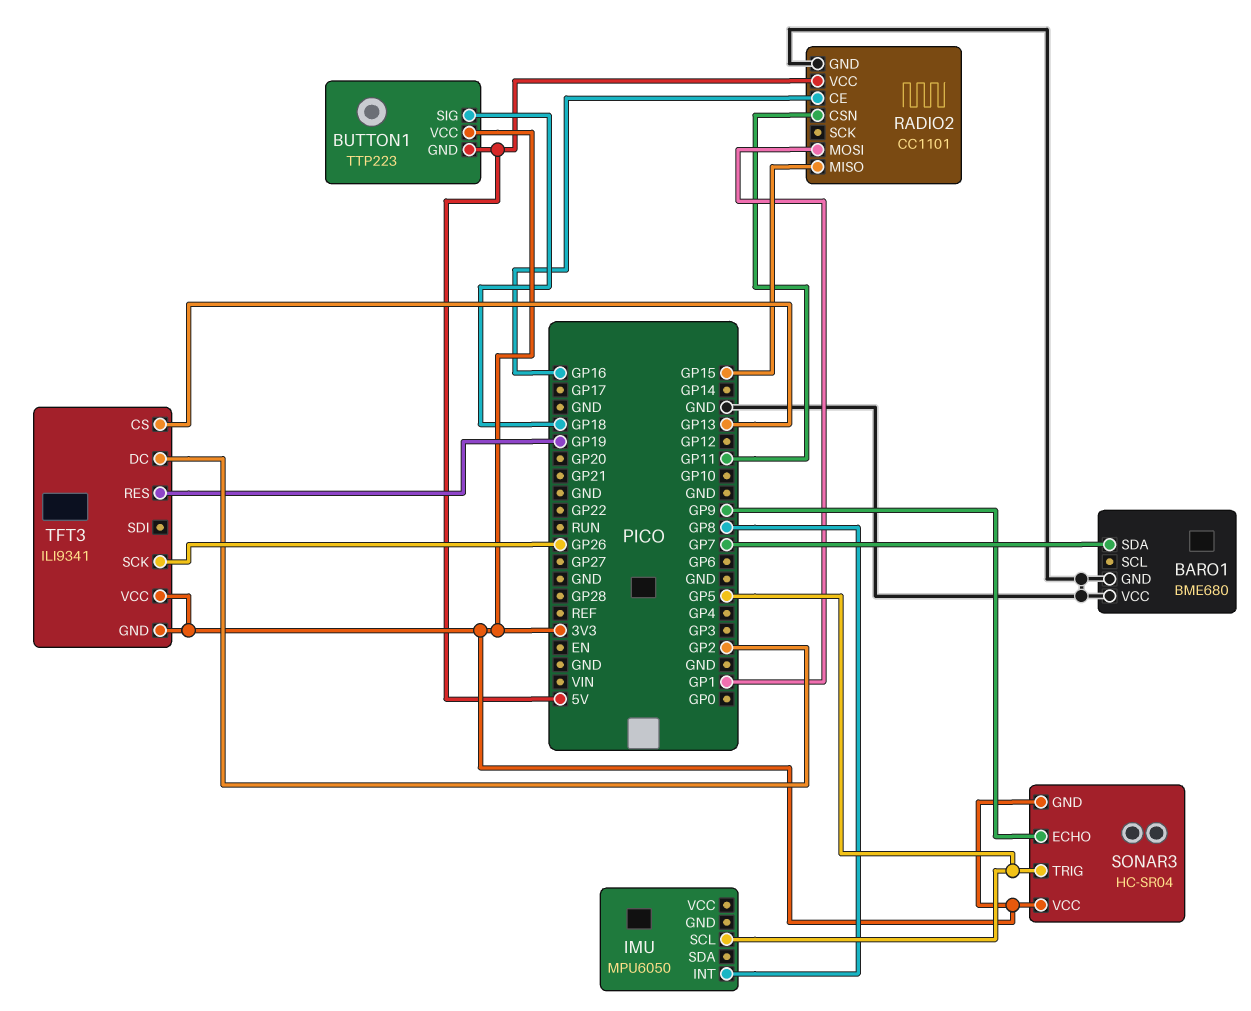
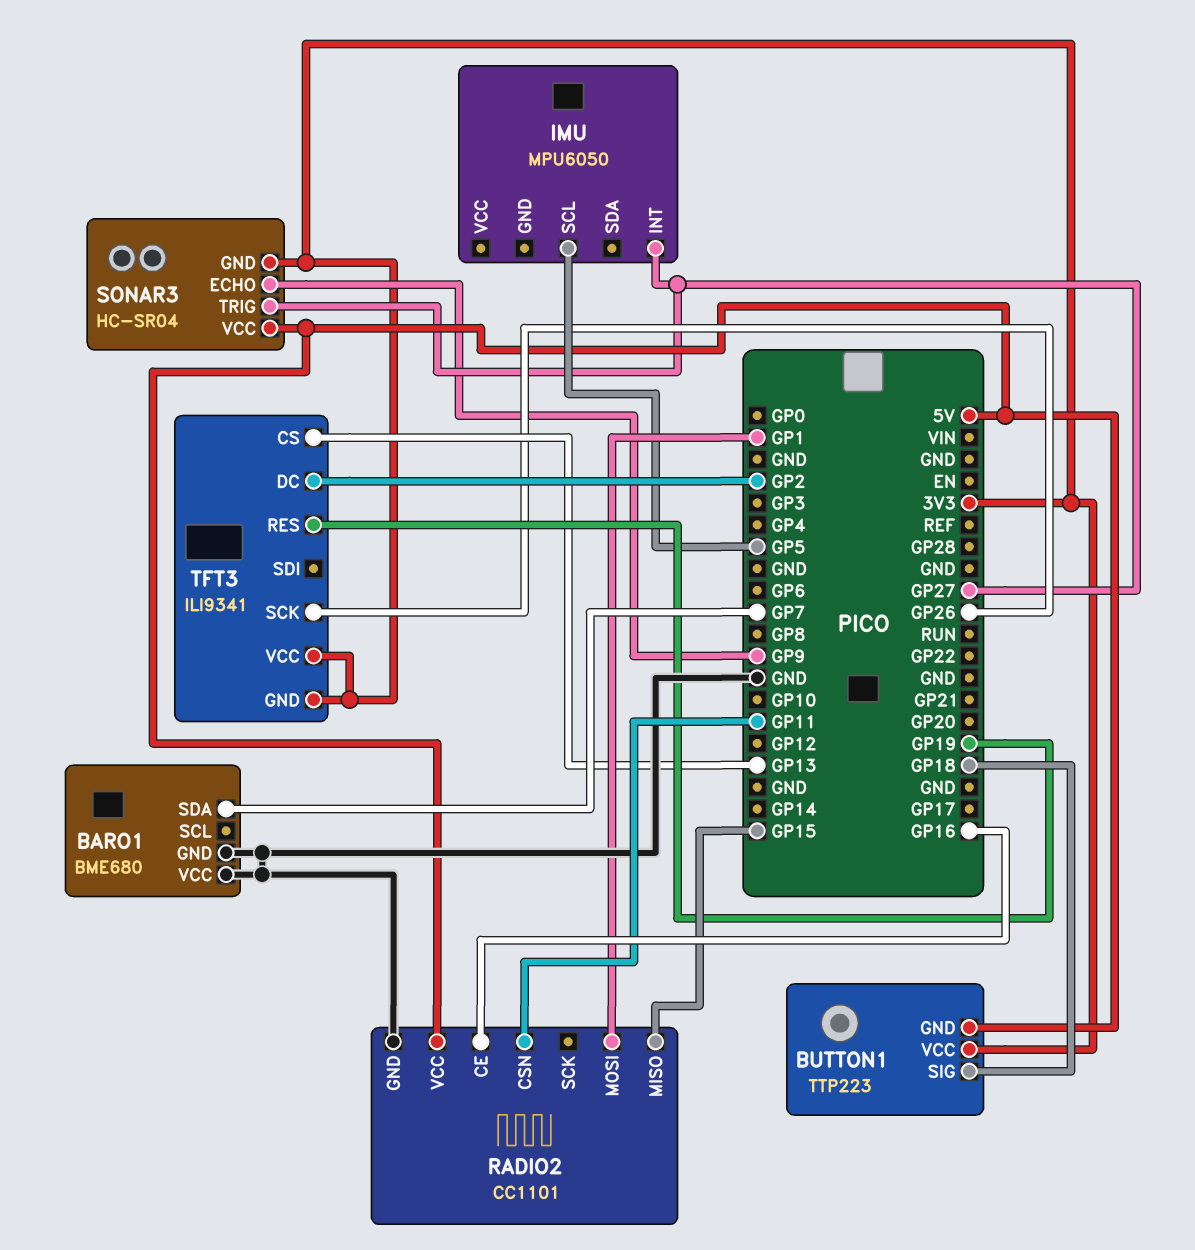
IMU pin INT: GP8 -> GP27
SONAR3 pin TRIG: GP5 -> GP27
SONAR3 pin VCC: 3V3 -> 5V

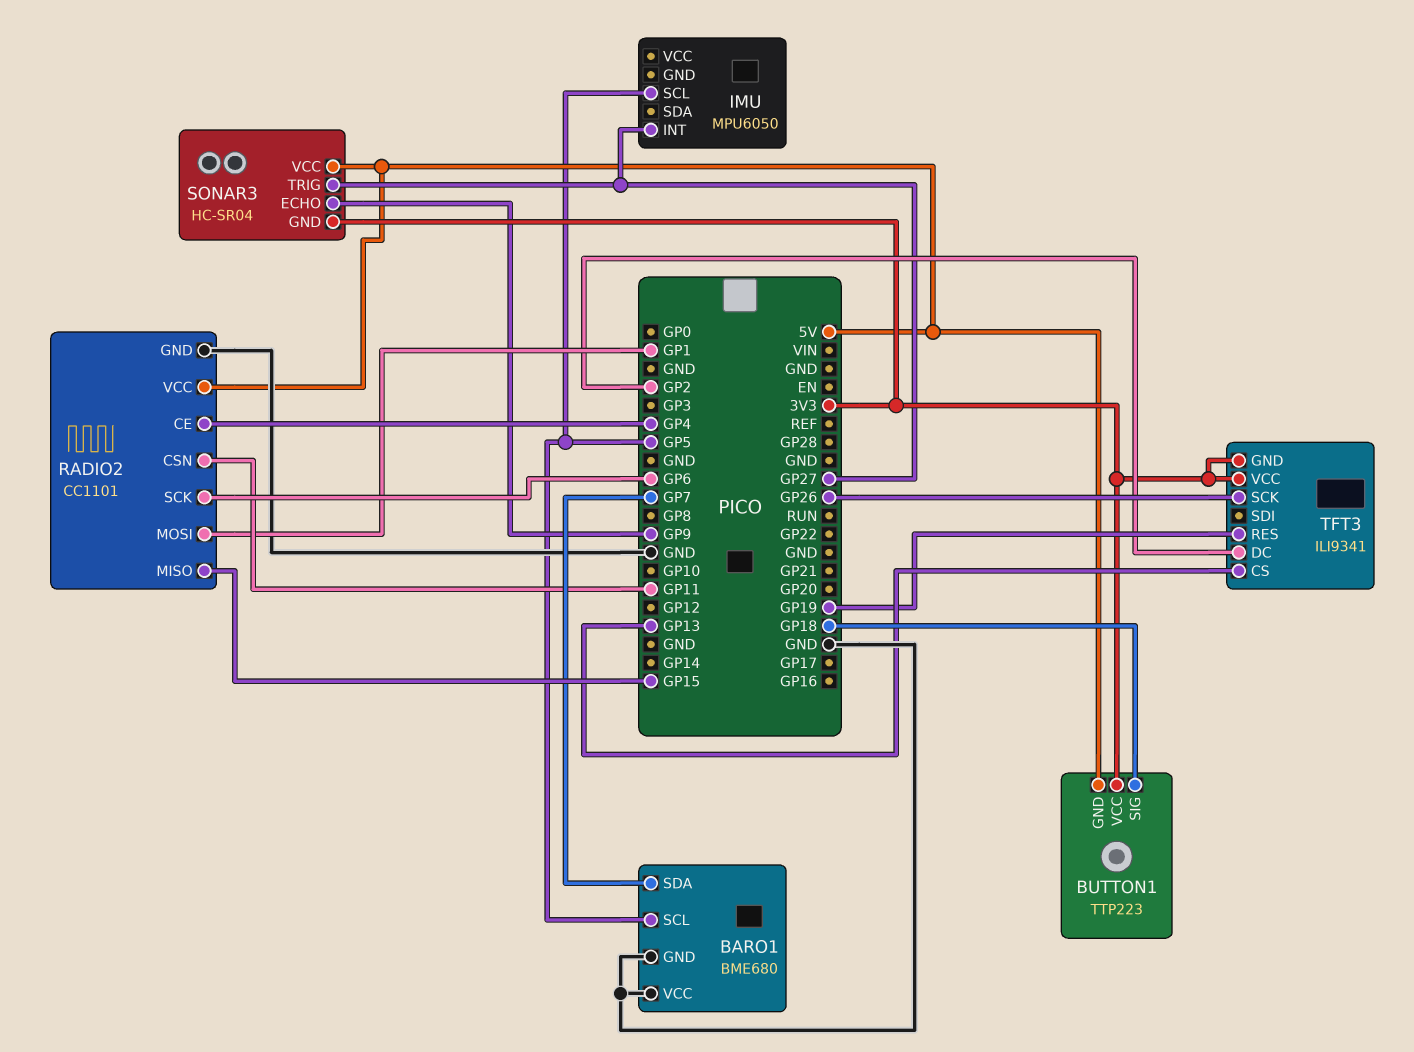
BARO1 pin SCL: none -> GP5
RADIO2 pin CE: GP16 -> GP4
RADIO2 pin SCK: none -> GP6

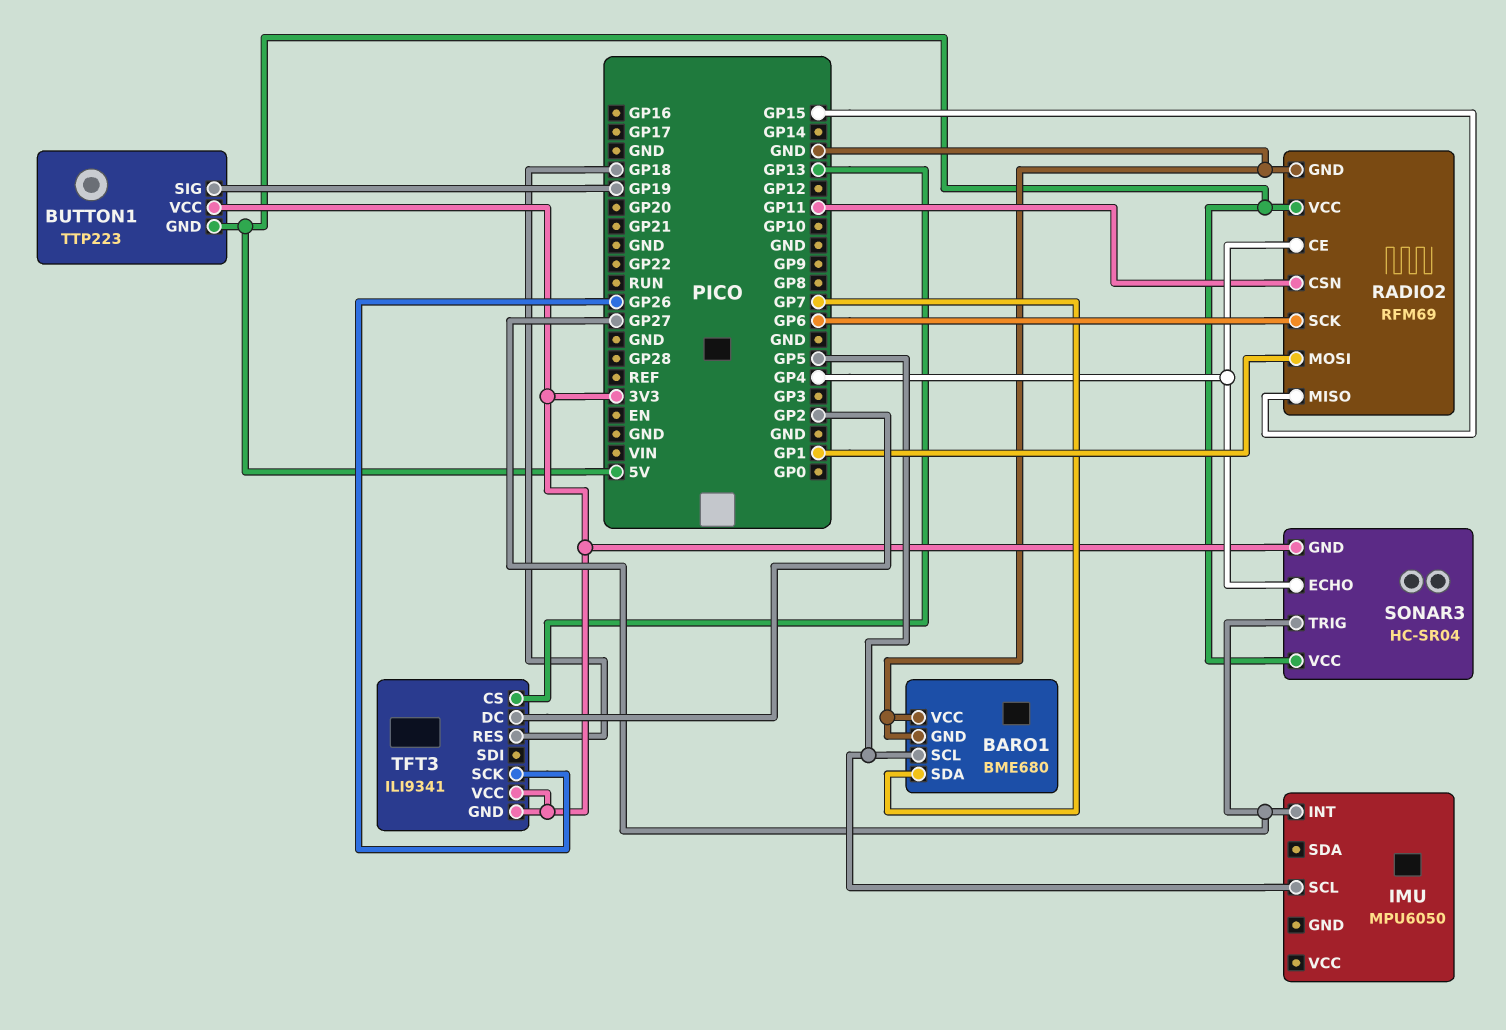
BUTTON1 pin SIG: GP18 -> GP19
RADIO2: CC1101 -> RFM69
SONAR3 pin ECHO: GP9 -> GP4
TFT3 pin RES: GP19 -> GP18

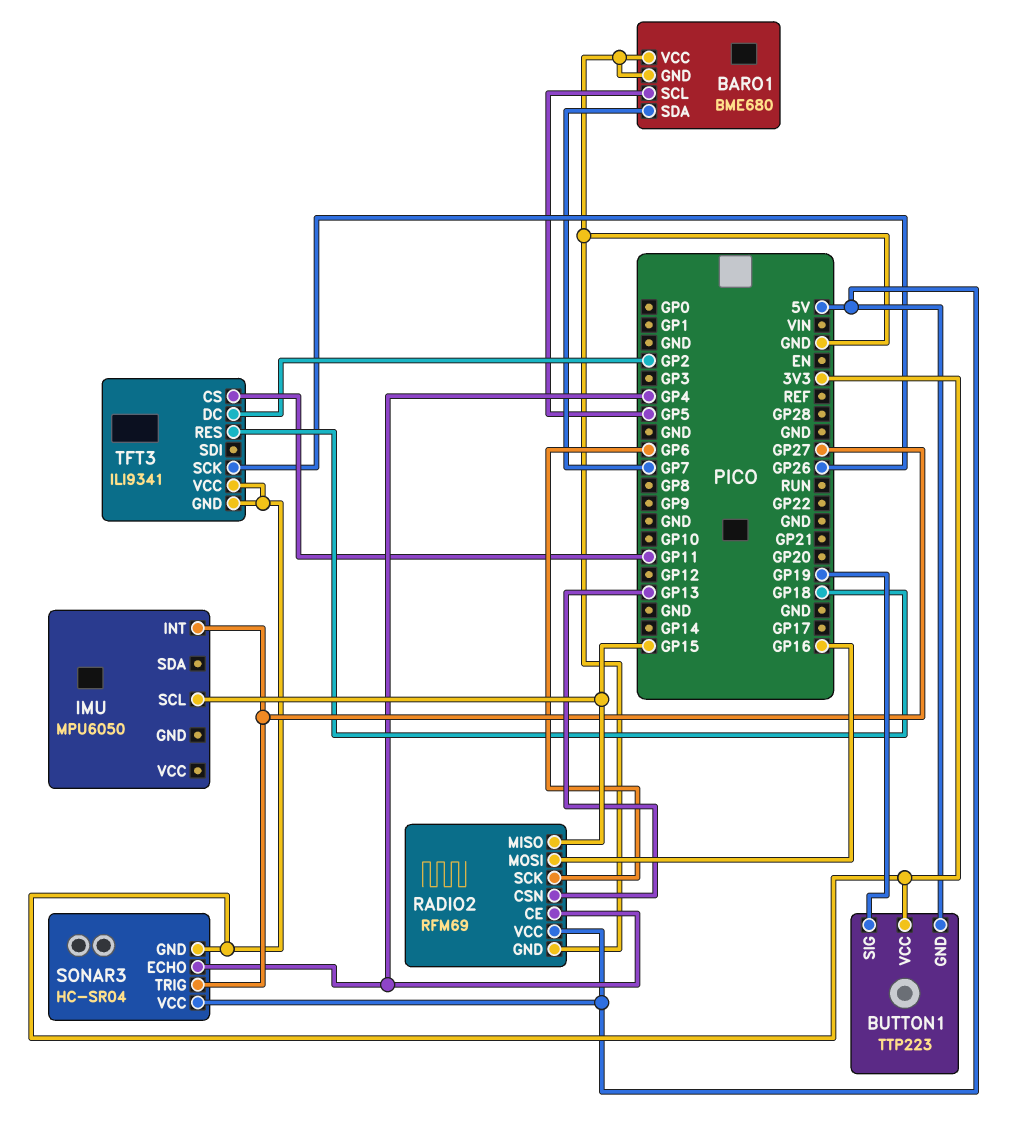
IMU pin SCL: GP5 -> GP15
RADIO2 pin CSN: GP11 -> GP13
RADIO2 pin MOSI: GP1 -> GP16
TFT3 pin CS: GP13 -> GP11

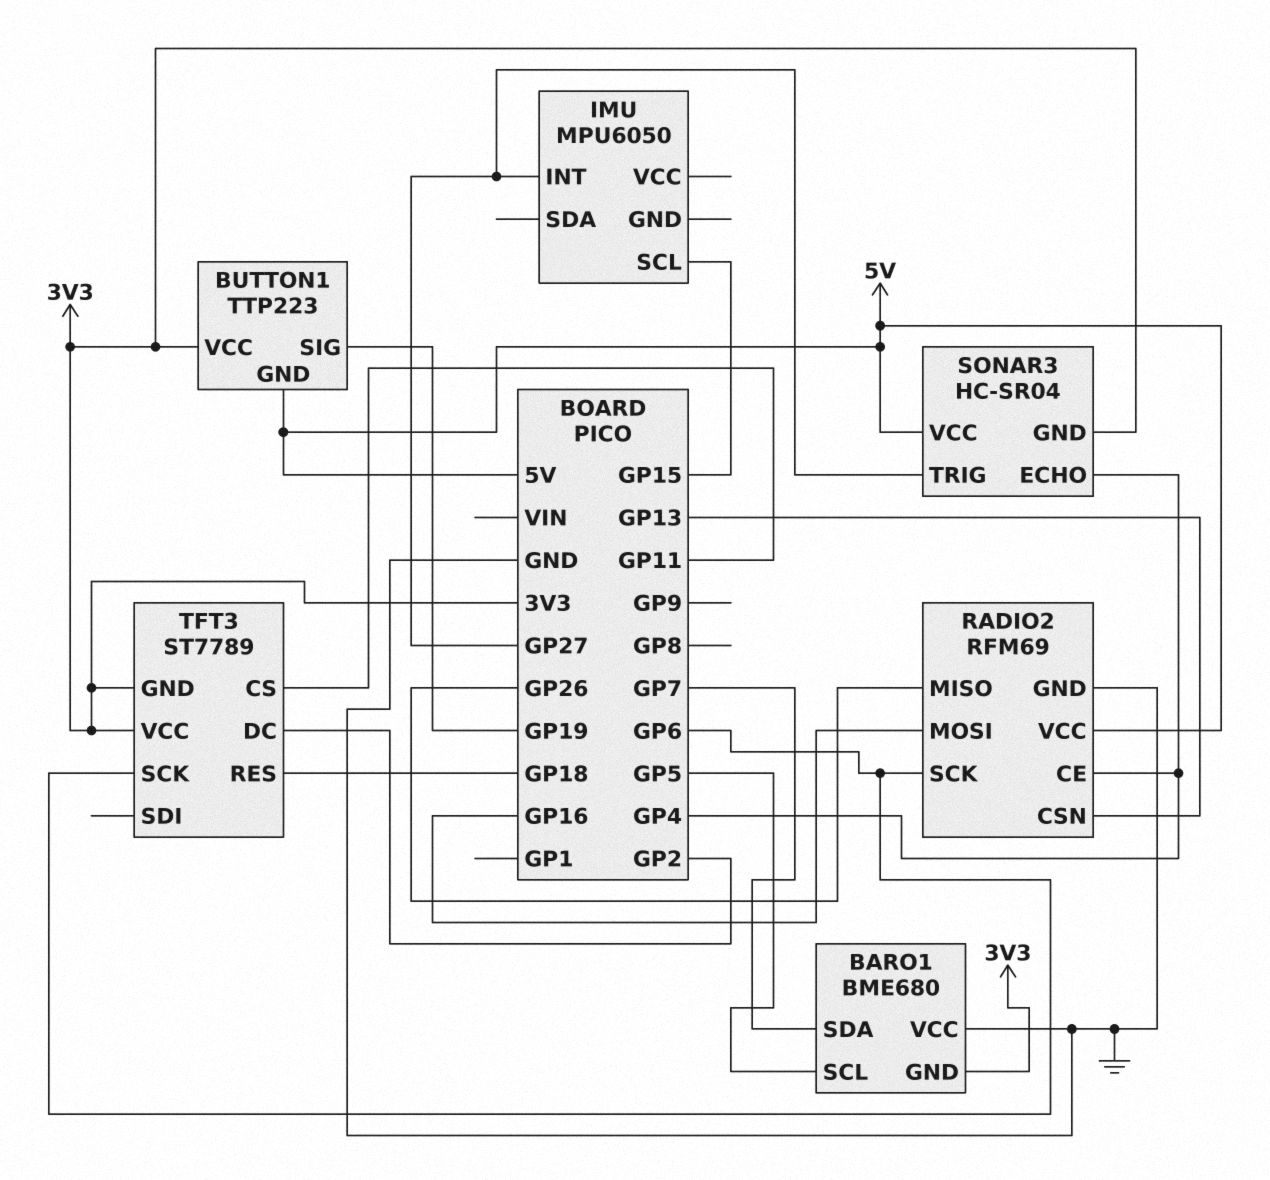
BARO1 pin GND: GND -> 3V3
RADIO2 pin MISO: GP15 -> GP26
TFT3: ILI9341 -> ST7789
TFT3 pin SCK: GP26 -> GP6

